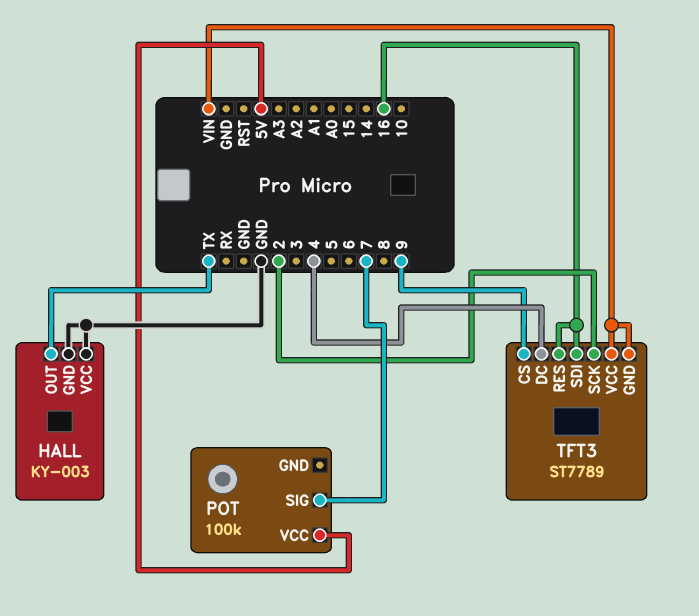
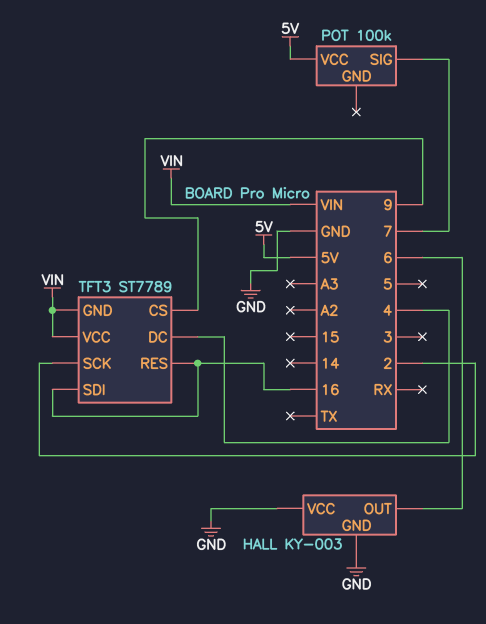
HALL pin OUT: TX -> 6

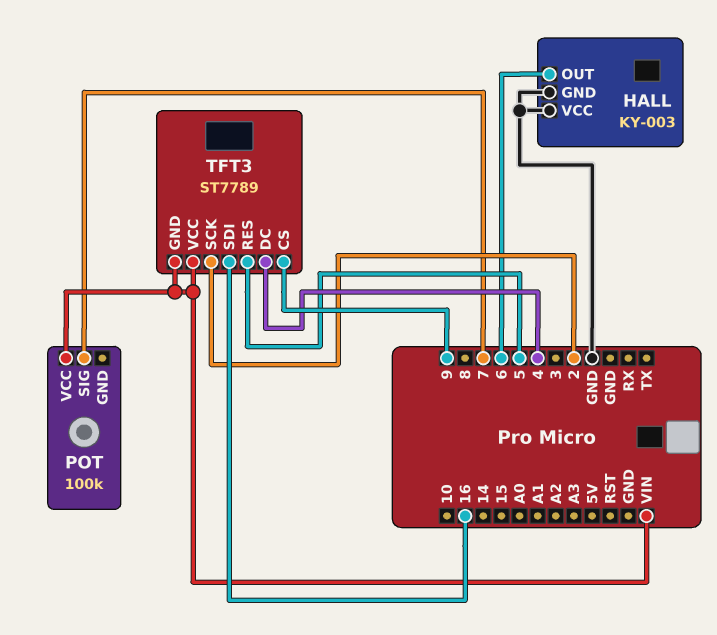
POT pin VCC: 5V -> VIN
TFT3 pin RES: 16 -> 5

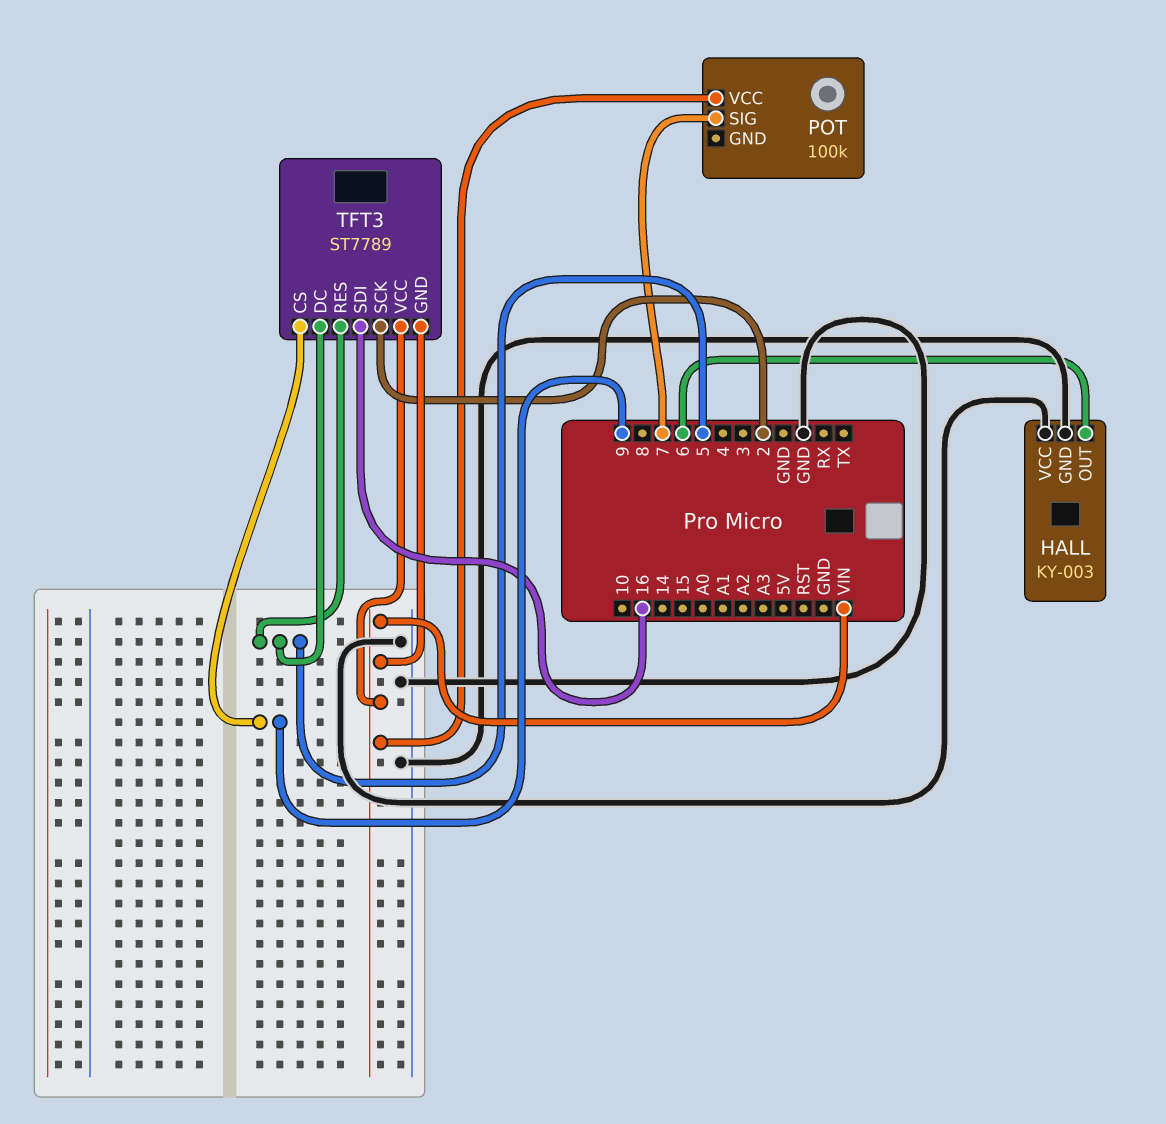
TFT3 pin DC: 4 -> 5

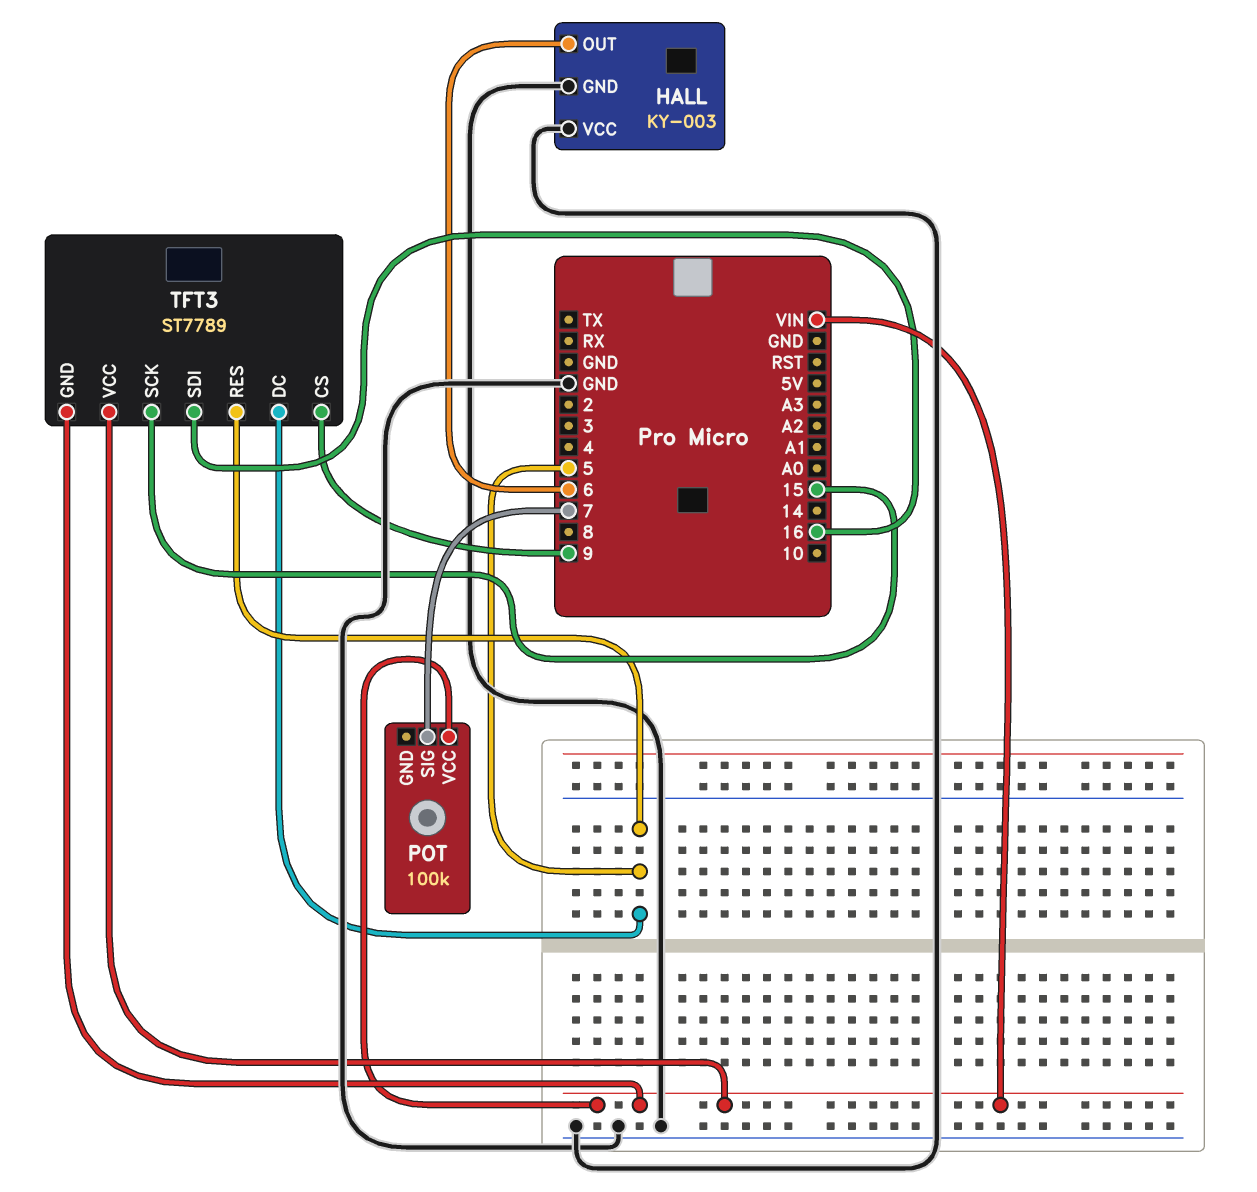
TFT3 pin SCK: 2 -> 15

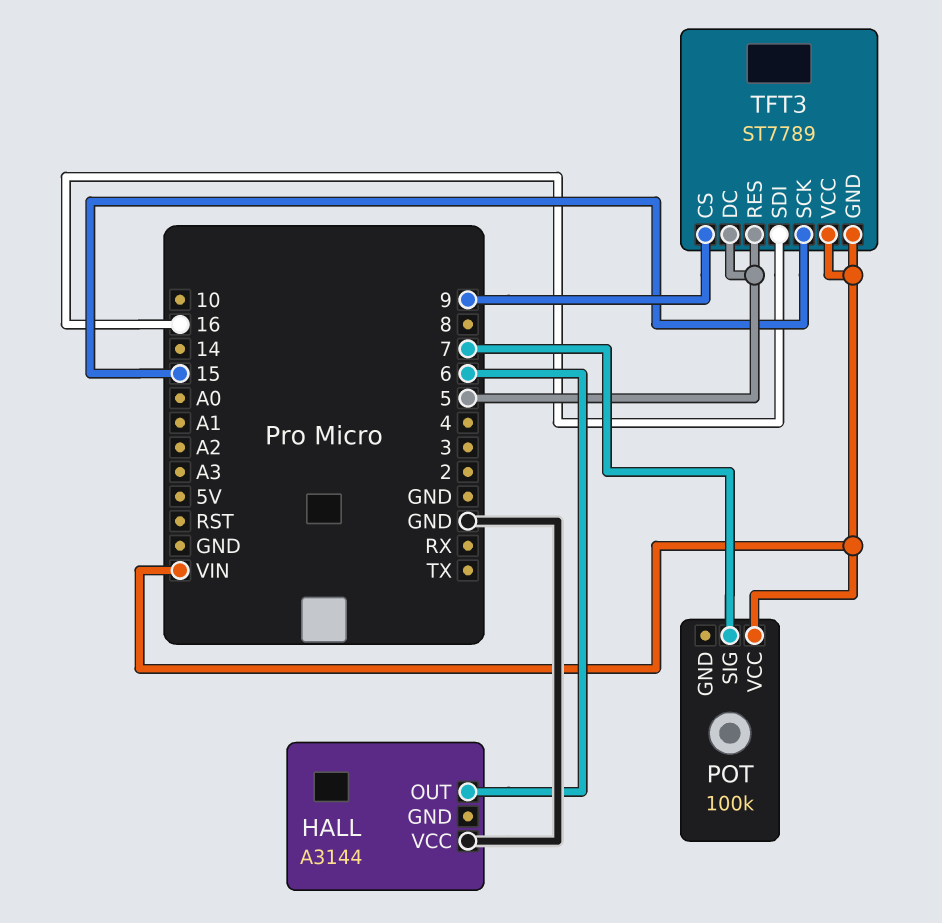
HALL: KY-003 -> A3144
HALL pin GND: GND -> none

